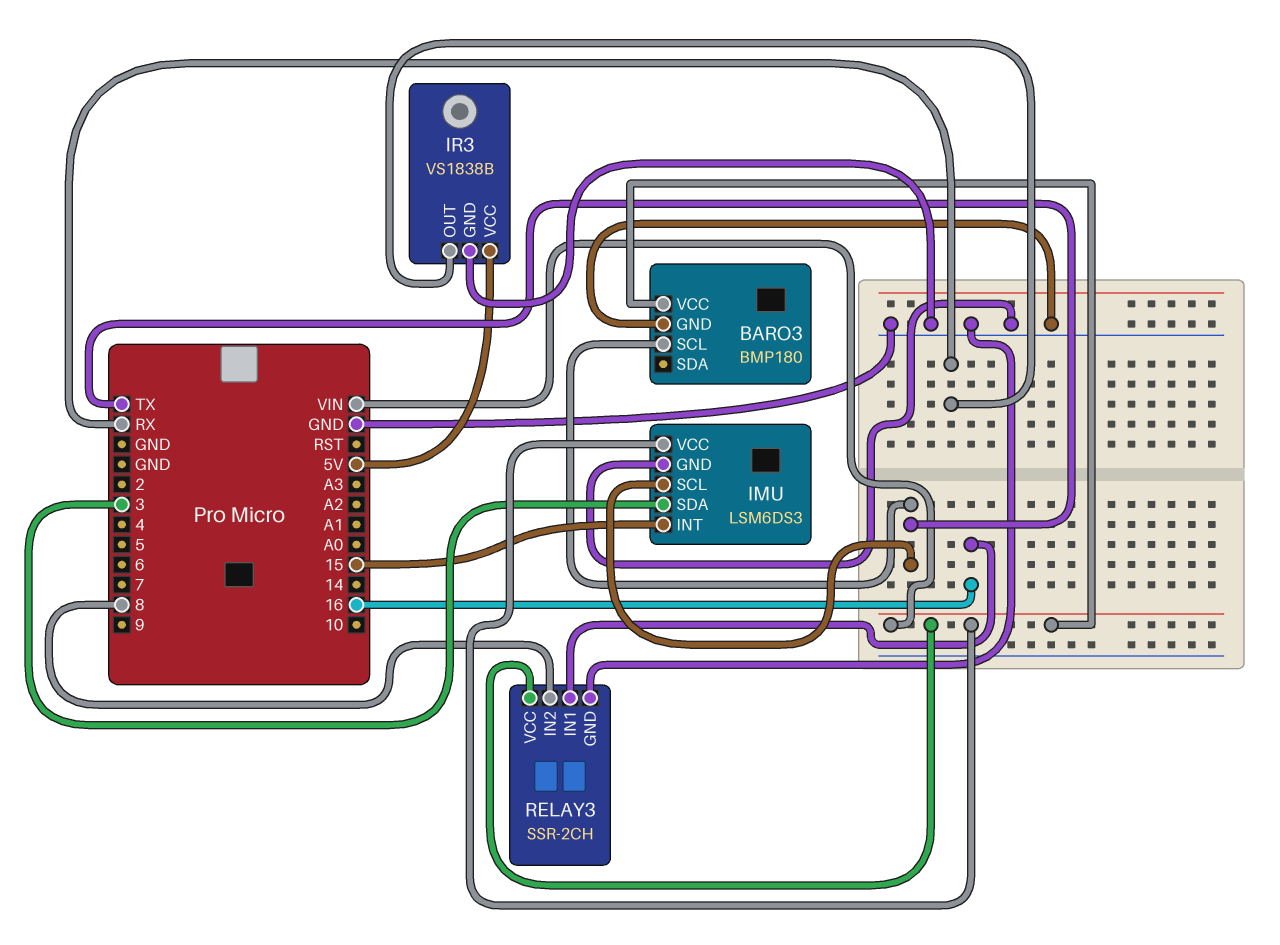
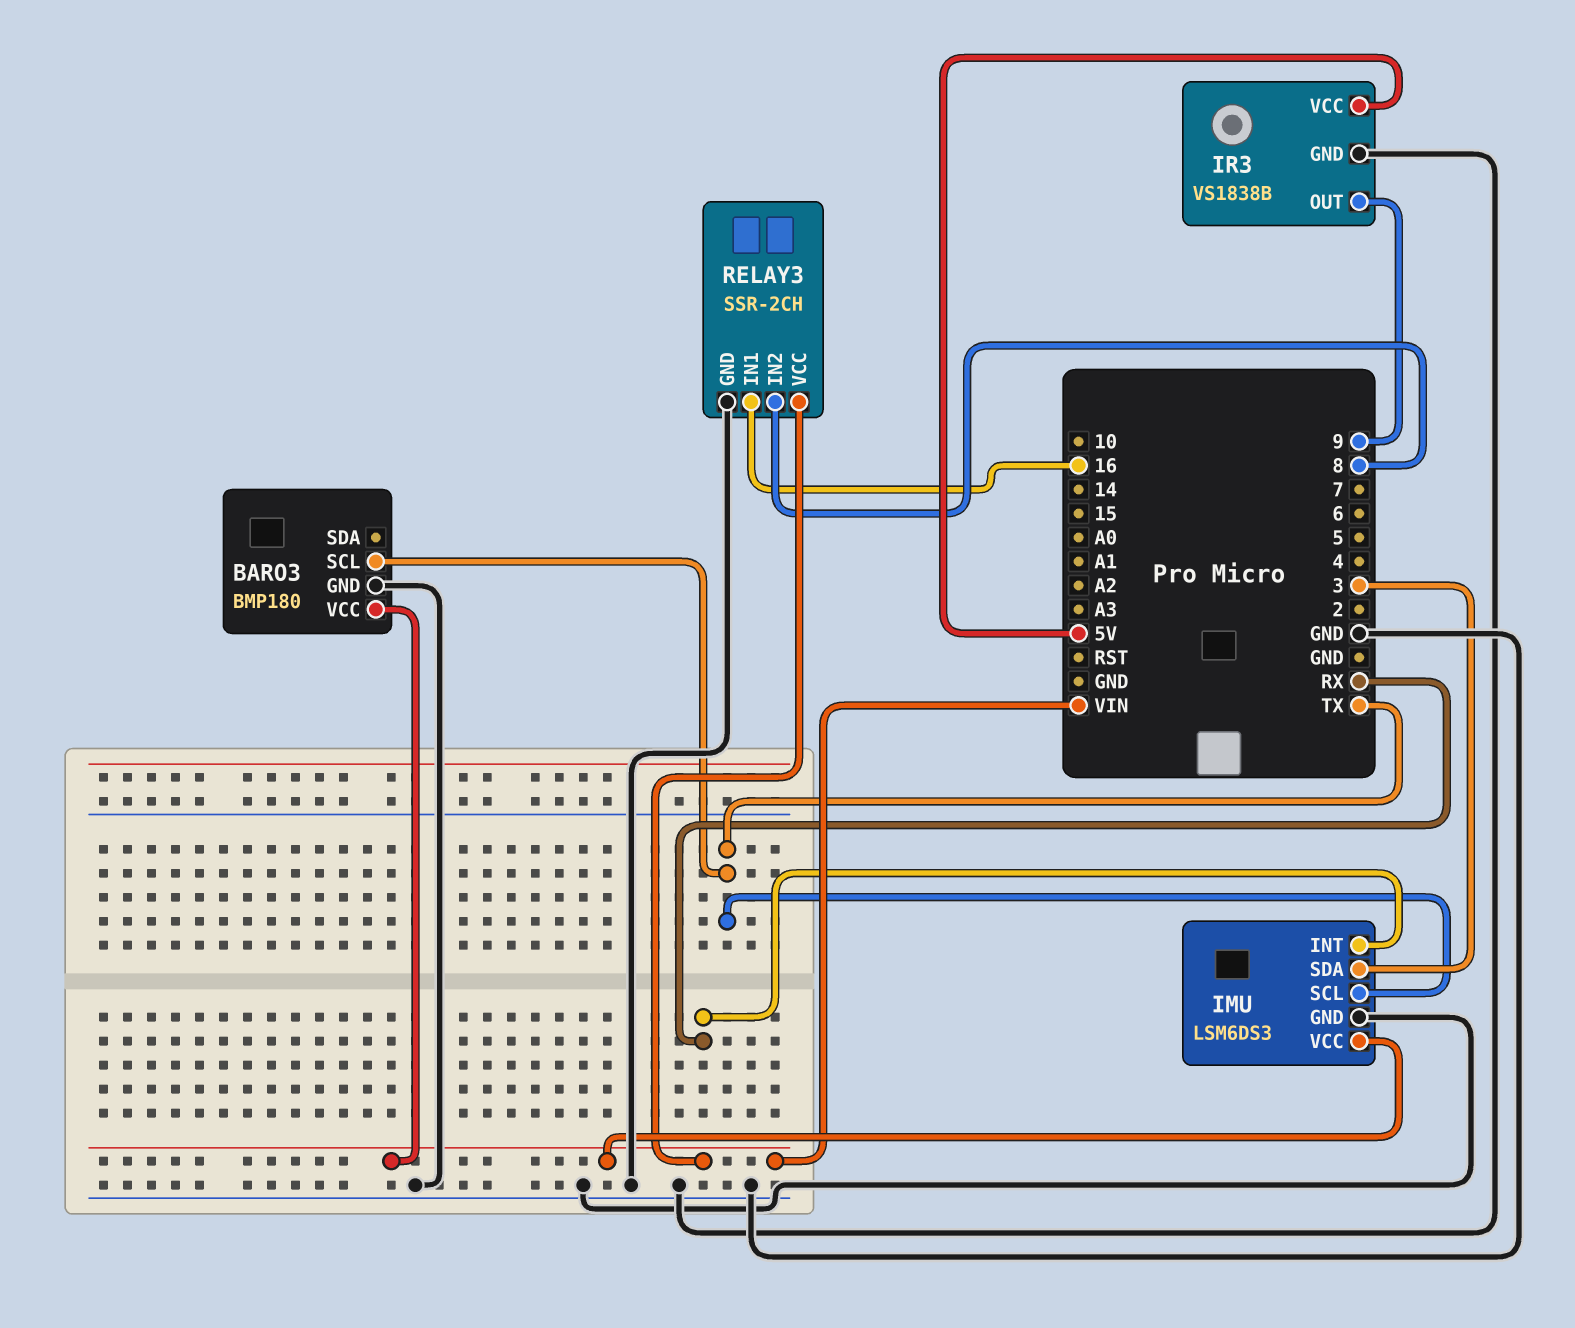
IMU pin INT: 15 -> RX
IR3 pin OUT: RX -> 9

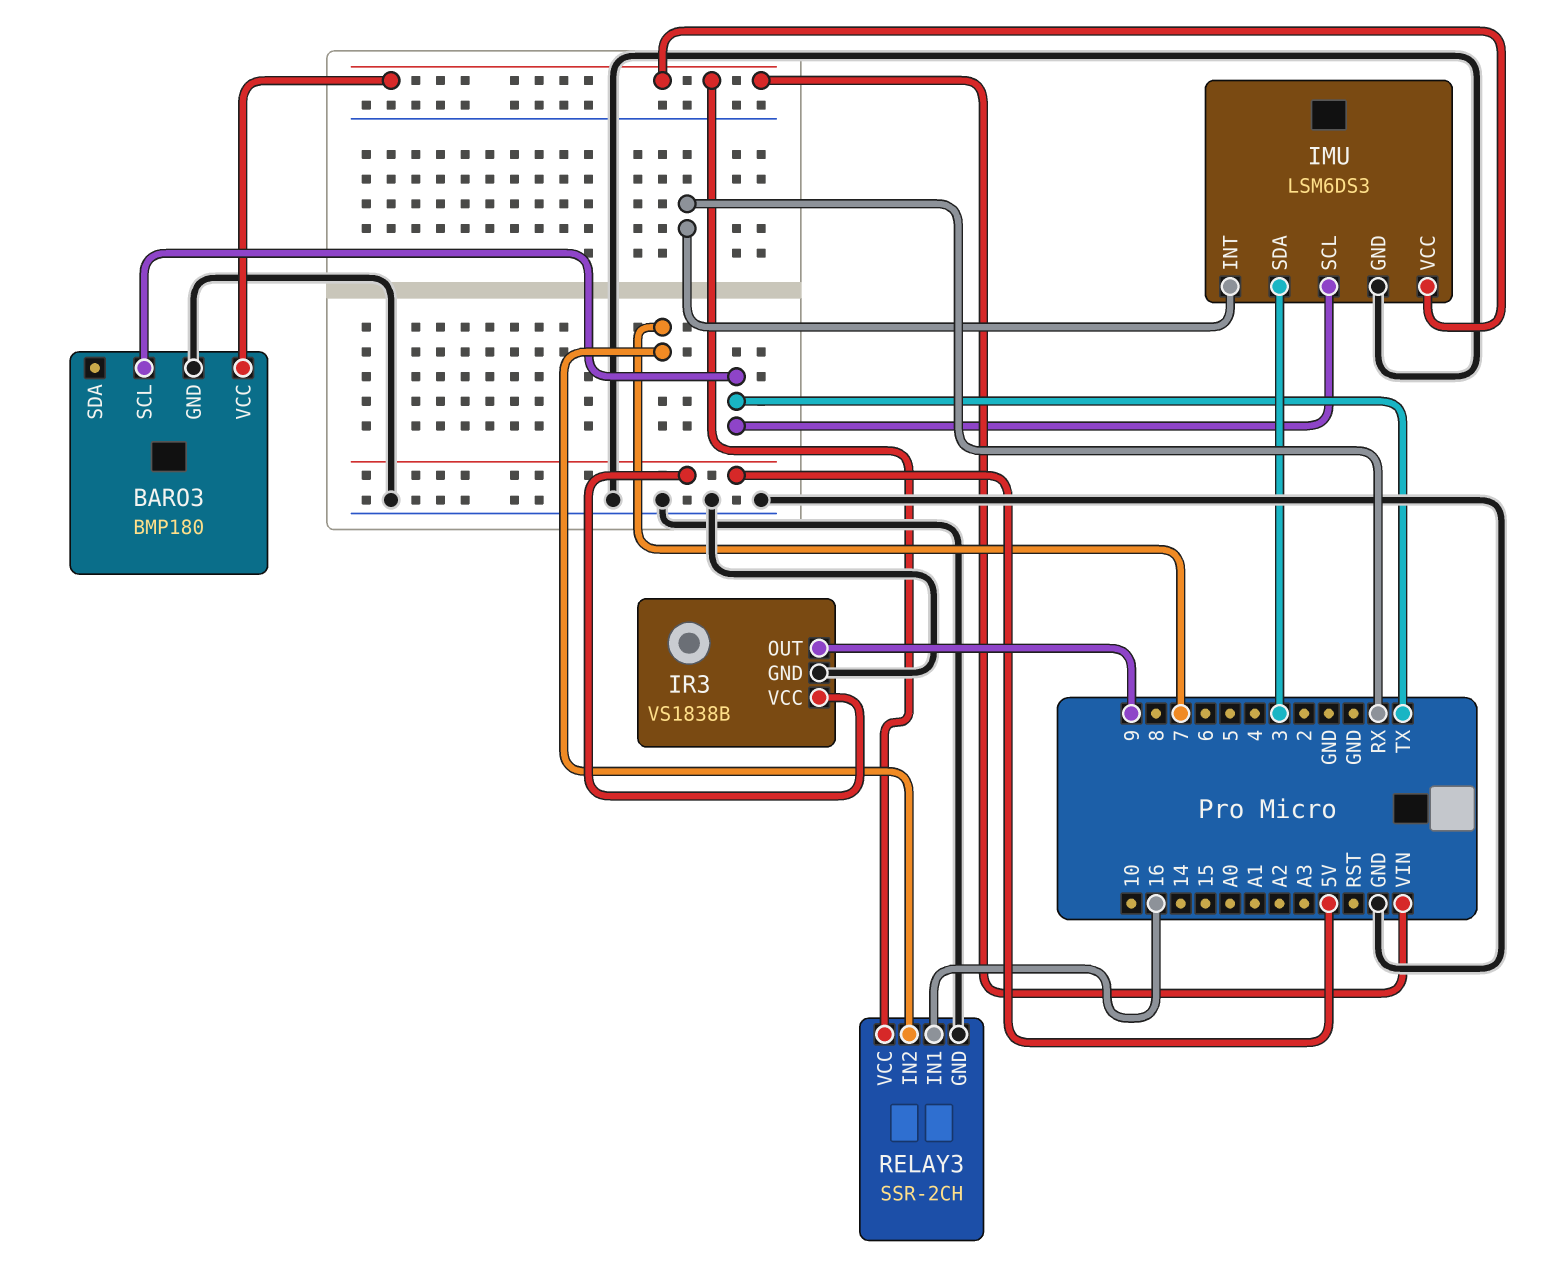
RELAY3 pin IN2: 8 -> 7

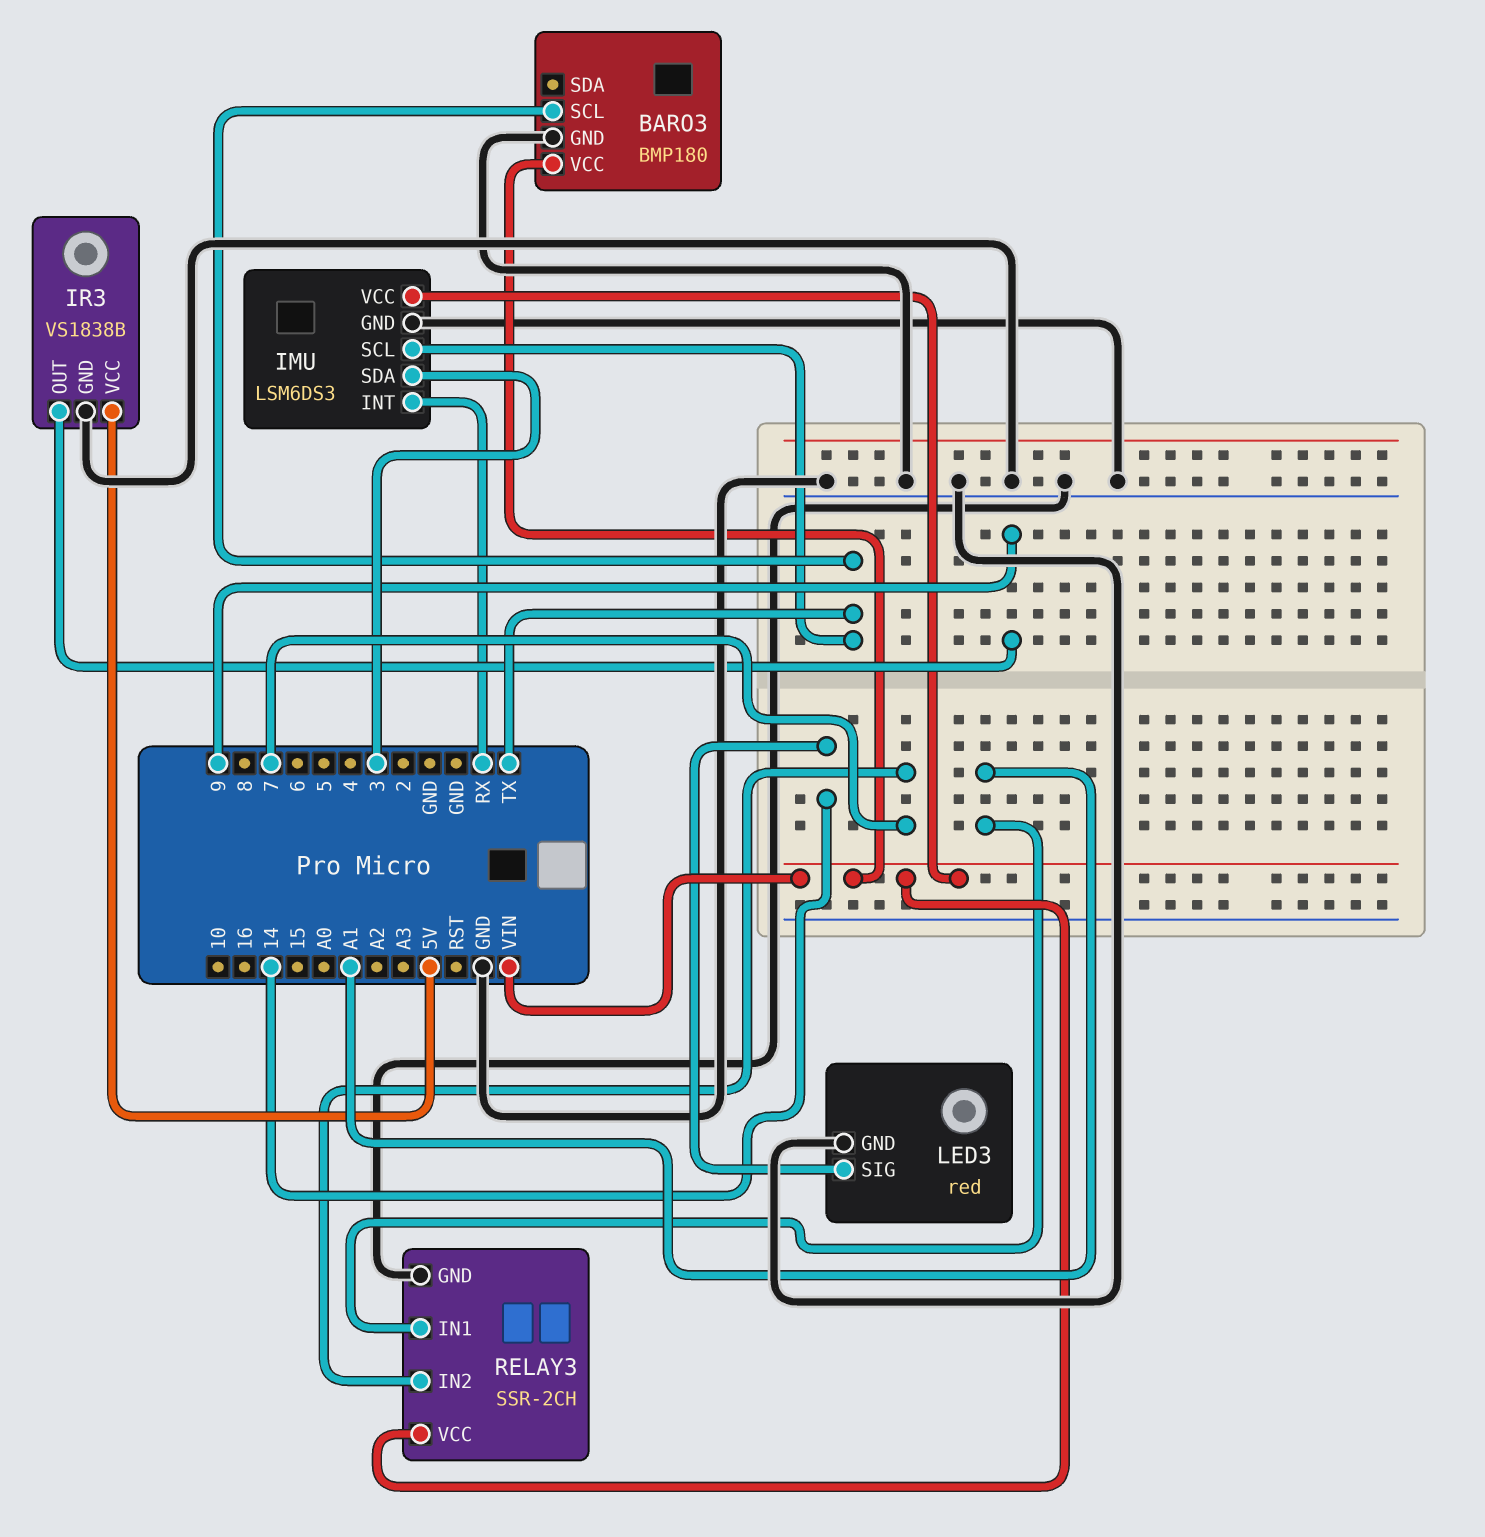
LED3: none -> red
LED3 pin GND: none -> GND
LED3 pin SIG: none -> 14
RELAY3 pin IN1: 16 -> A1

